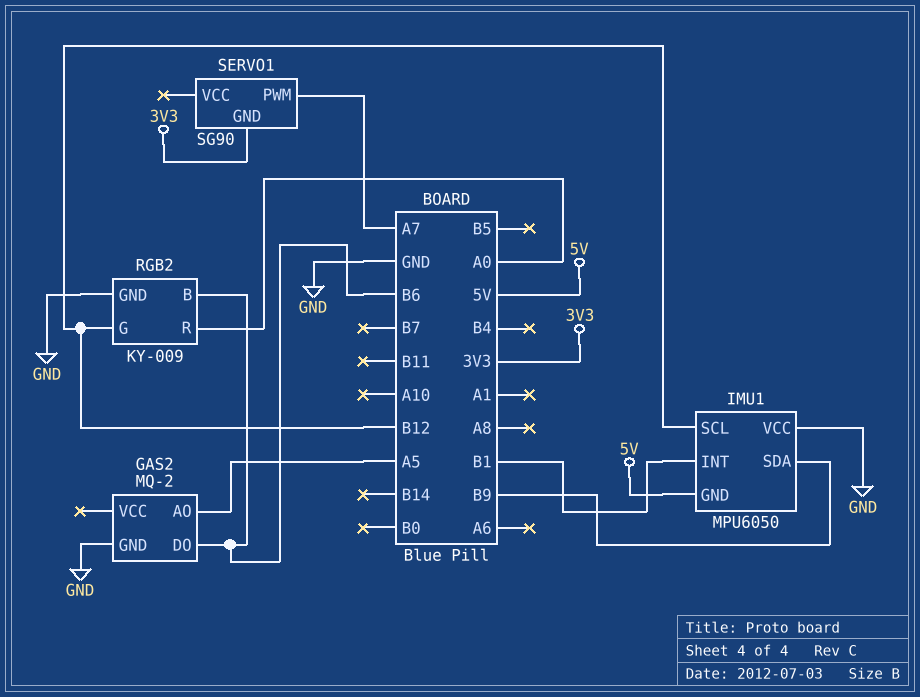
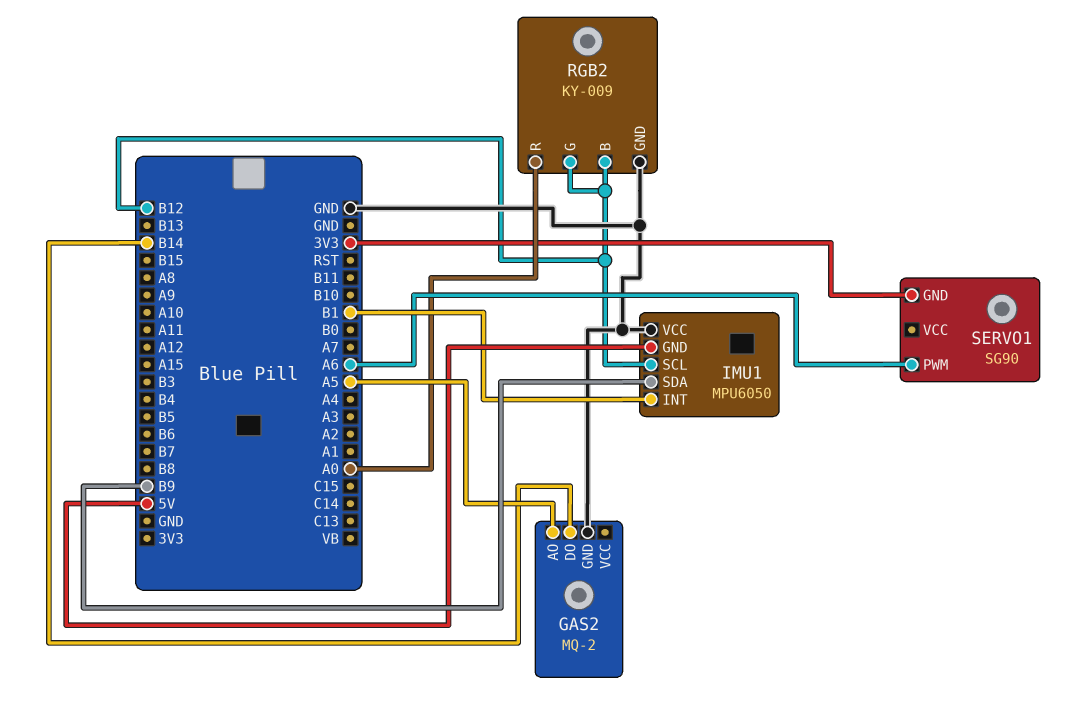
GAS2 pin DO: B6 -> B14
RGB2 pin B: B6 -> B12
SERVO1 pin PWM: A7 -> A6

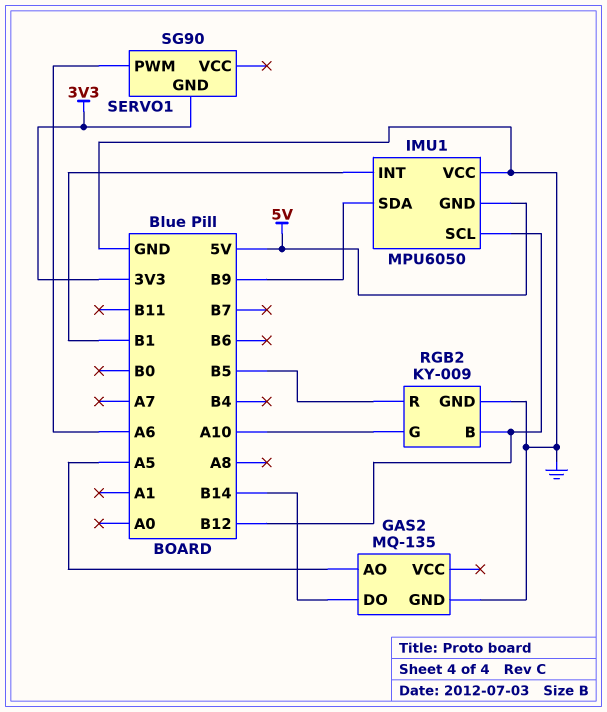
GAS2: MQ-2 -> MQ-135
RGB2 pin G: B12 -> A10
RGB2 pin R: A0 -> B5

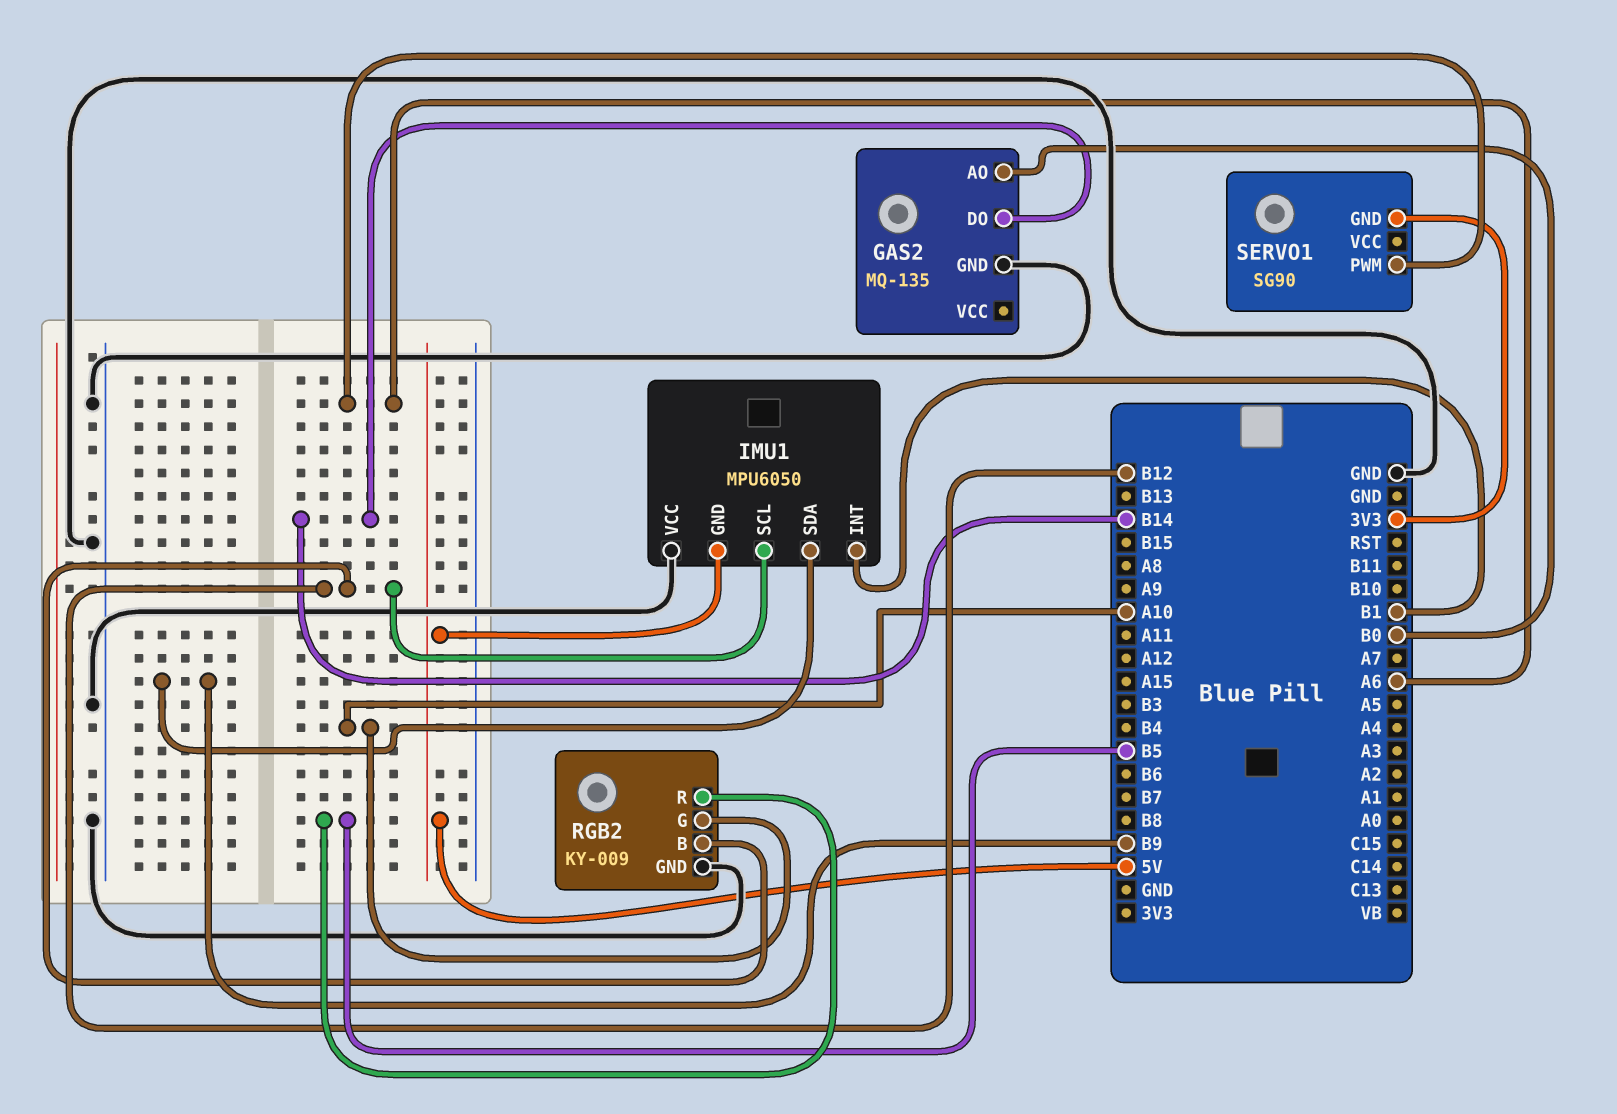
GAS2 pin AO: A5 -> B0

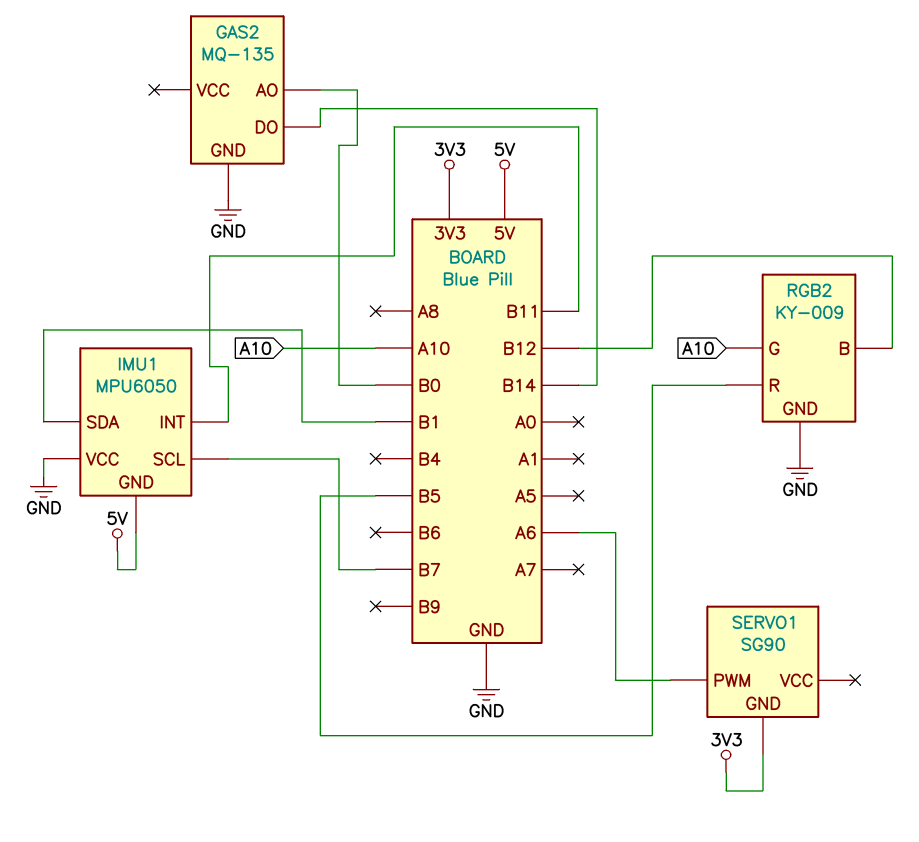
IMU1 pin INT: B1 -> B11
IMU1 pin SCL: B12 -> B7
IMU1 pin SDA: B9 -> B1

